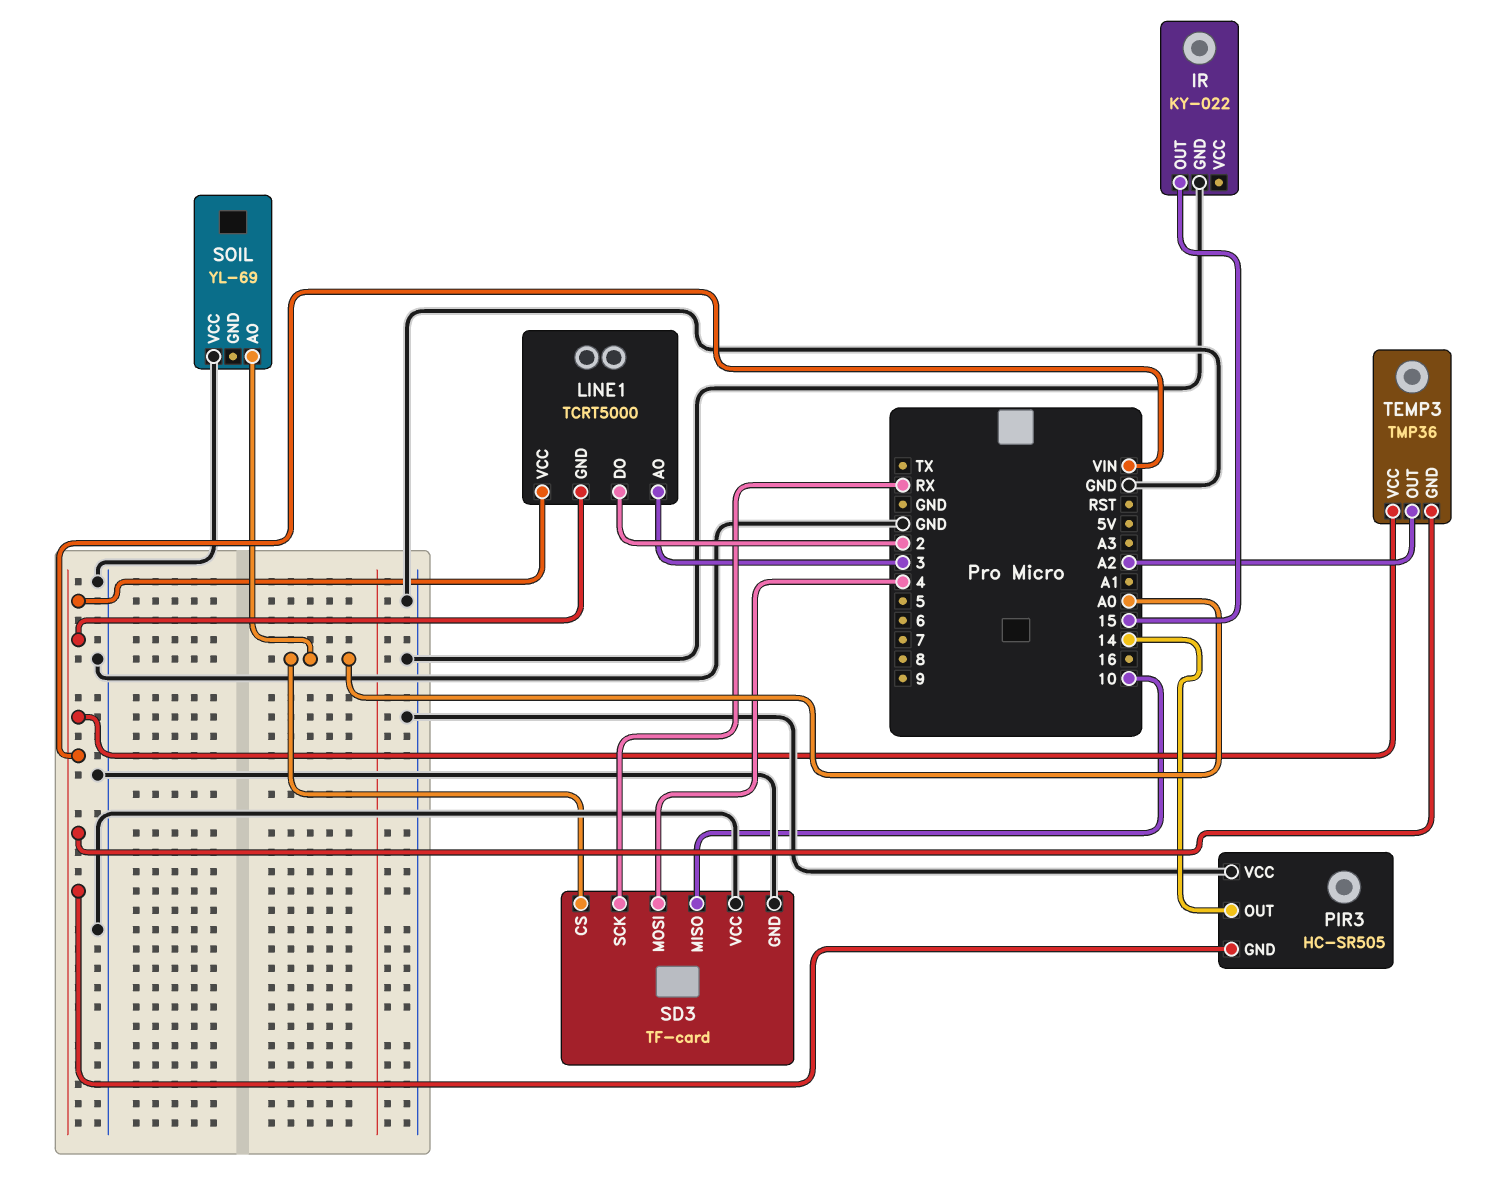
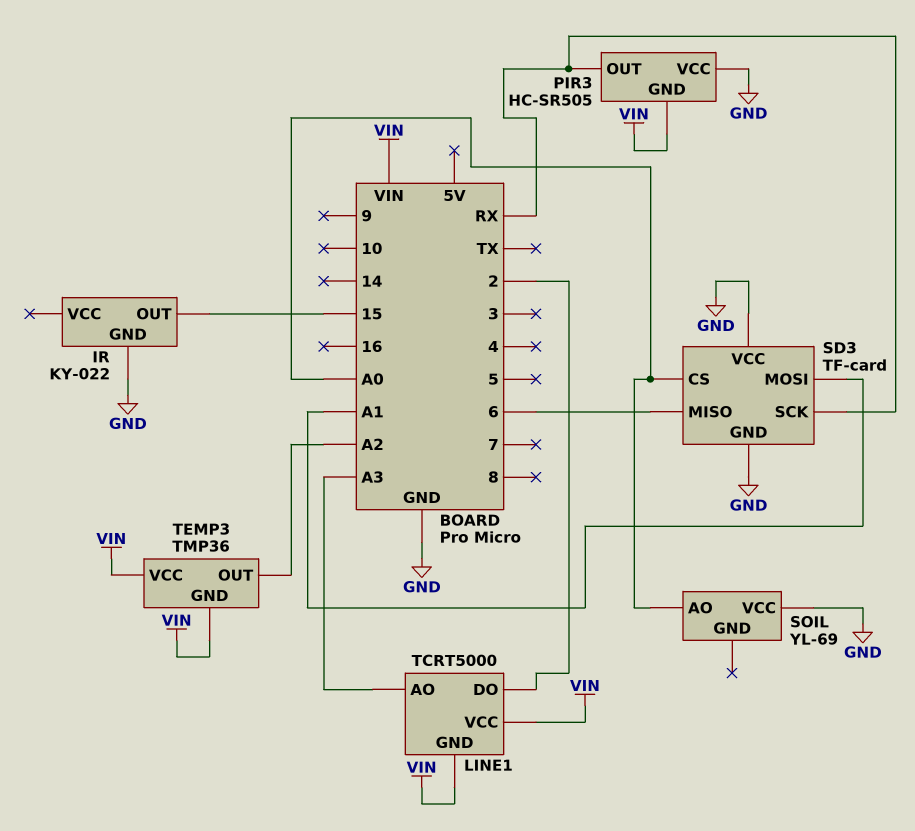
LINE1 pin AO: 3 -> A3
PIR3 pin OUT: 14 -> RX
SD3 pin MISO: 10 -> 6
SD3 pin MOSI: 4 -> A1

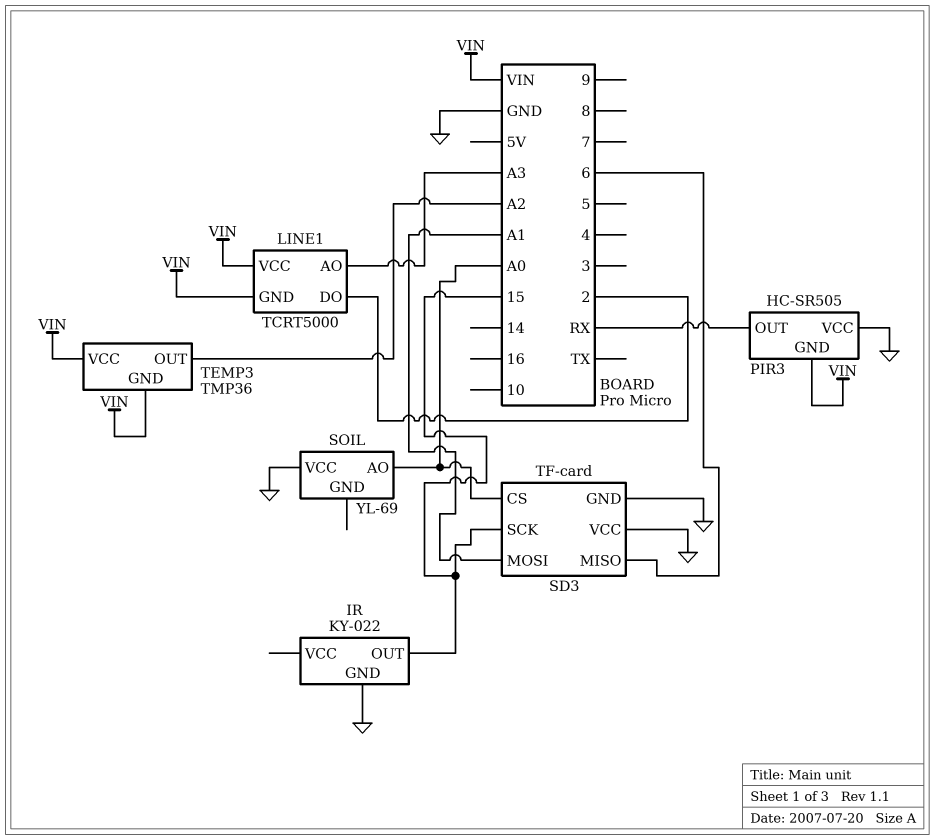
SD3 pin SCK: RX -> 15

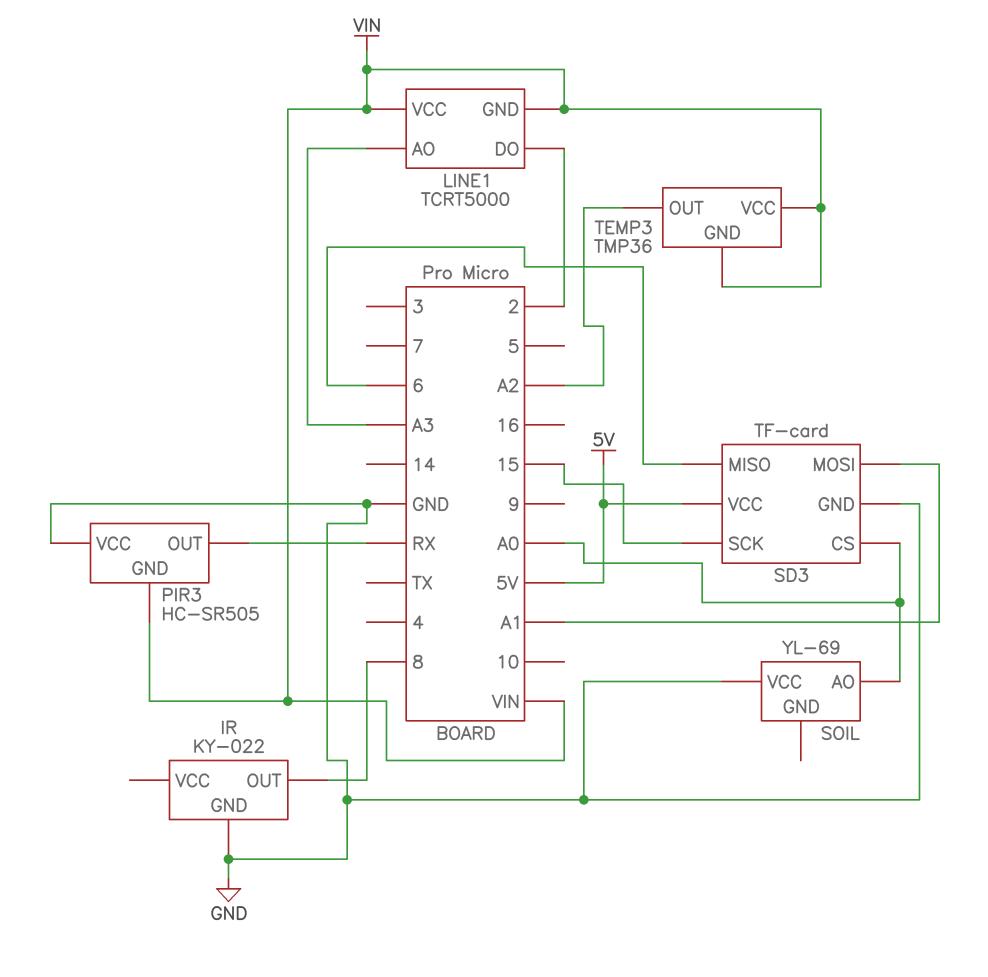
IR pin OUT: 15 -> 8
SD3 pin VCC: GND -> 5V

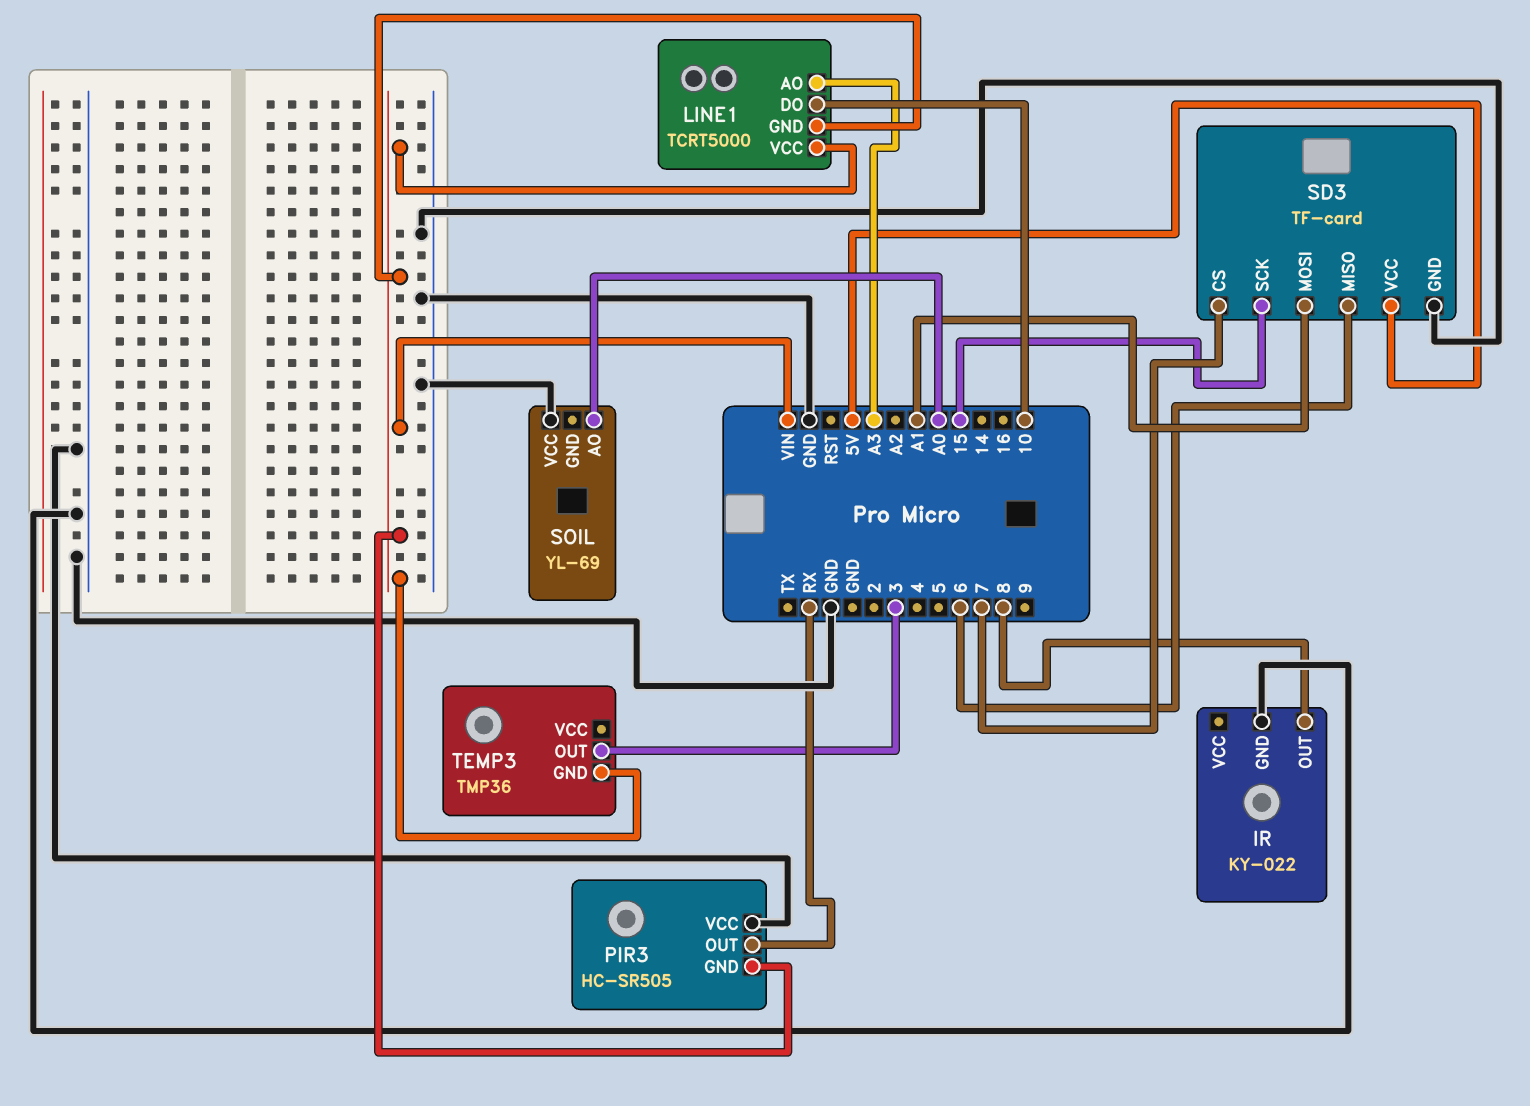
LINE1 pin DO: 2 -> 10
SD3 pin CS: A0 -> 7
TEMP3 pin OUT: A2 -> 3
TEMP3 pin VCC: VIN -> none

